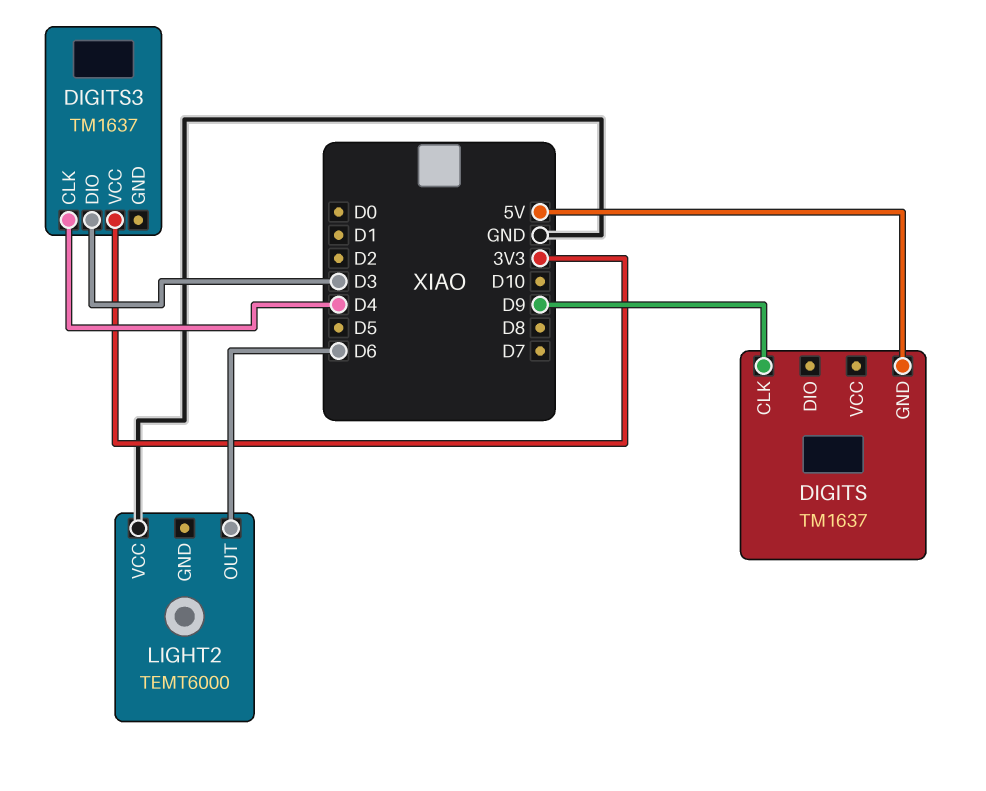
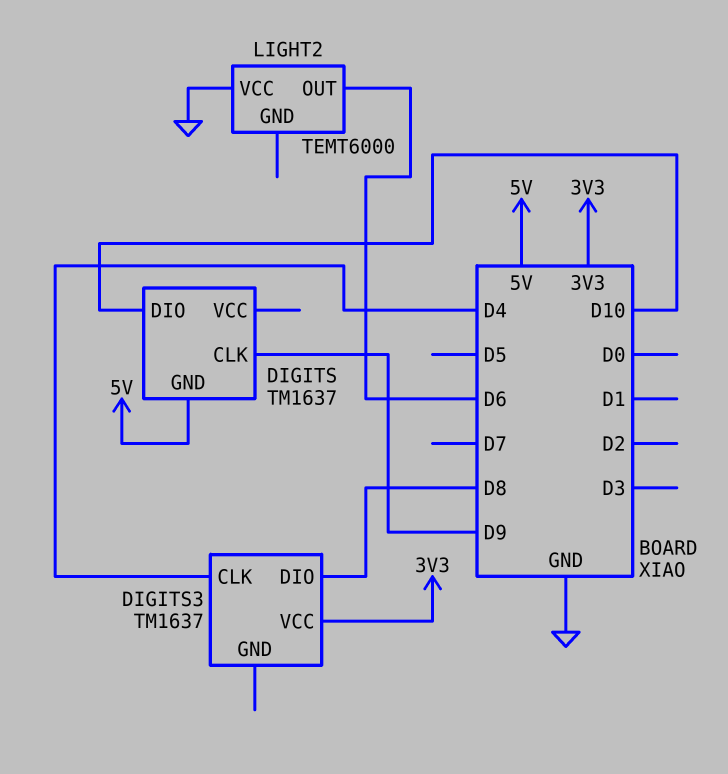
DIGITS pin DIO: none -> D10
DIGITS3 pin DIO: D3 -> D8

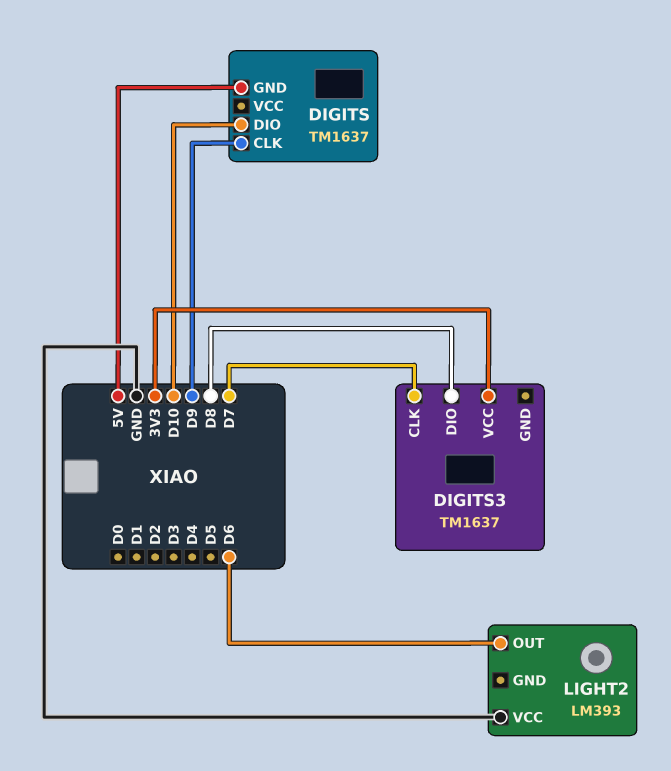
DIGITS3 pin CLK: D4 -> D7
LIGHT2: TEMT6000 -> LM393

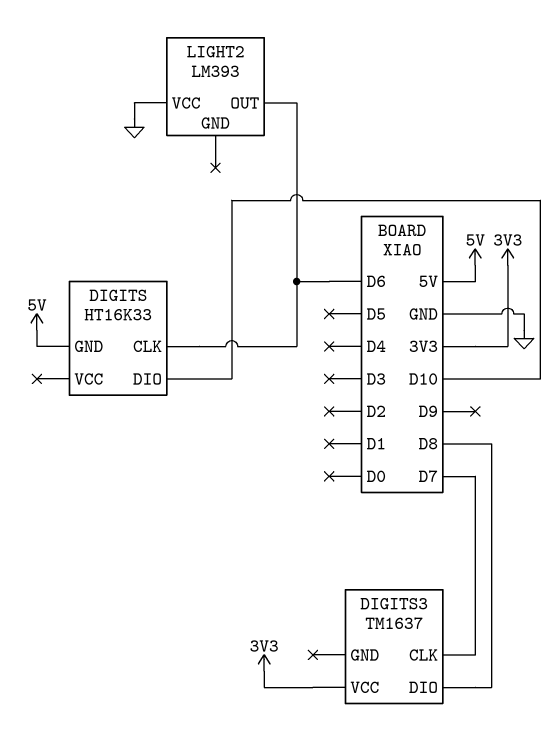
DIGITS: TM1637 -> HT16K33
DIGITS pin CLK: D9 -> D6

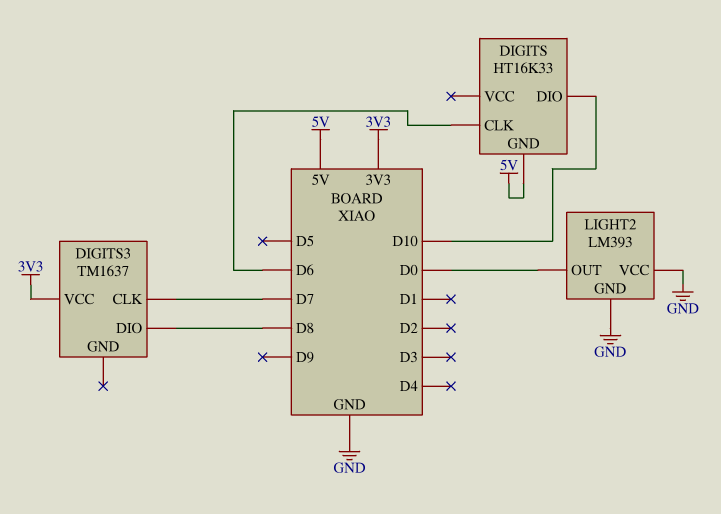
LIGHT2 pin GND: none -> GND
LIGHT2 pin OUT: D6 -> D0

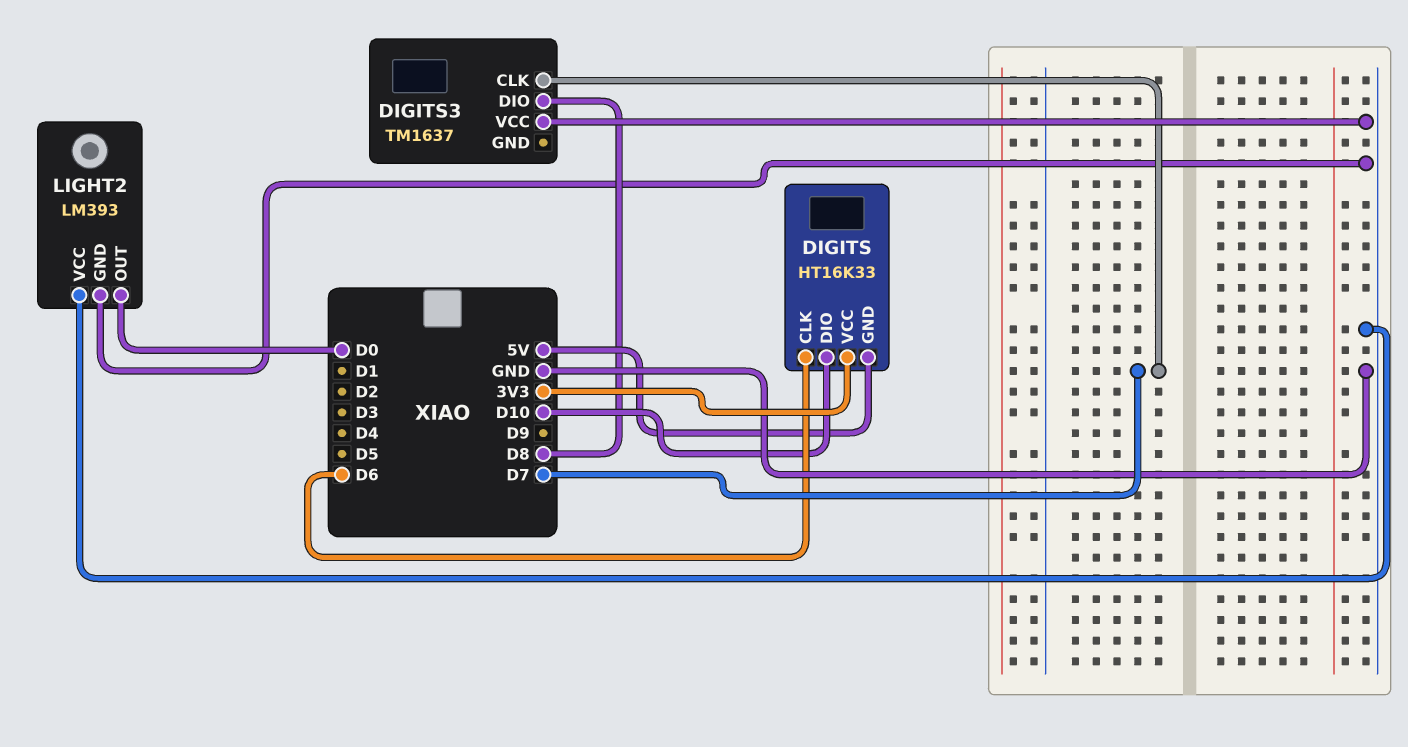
DIGITS pin VCC: none -> 3V3
DIGITS3 pin VCC: 3V3 -> GND

